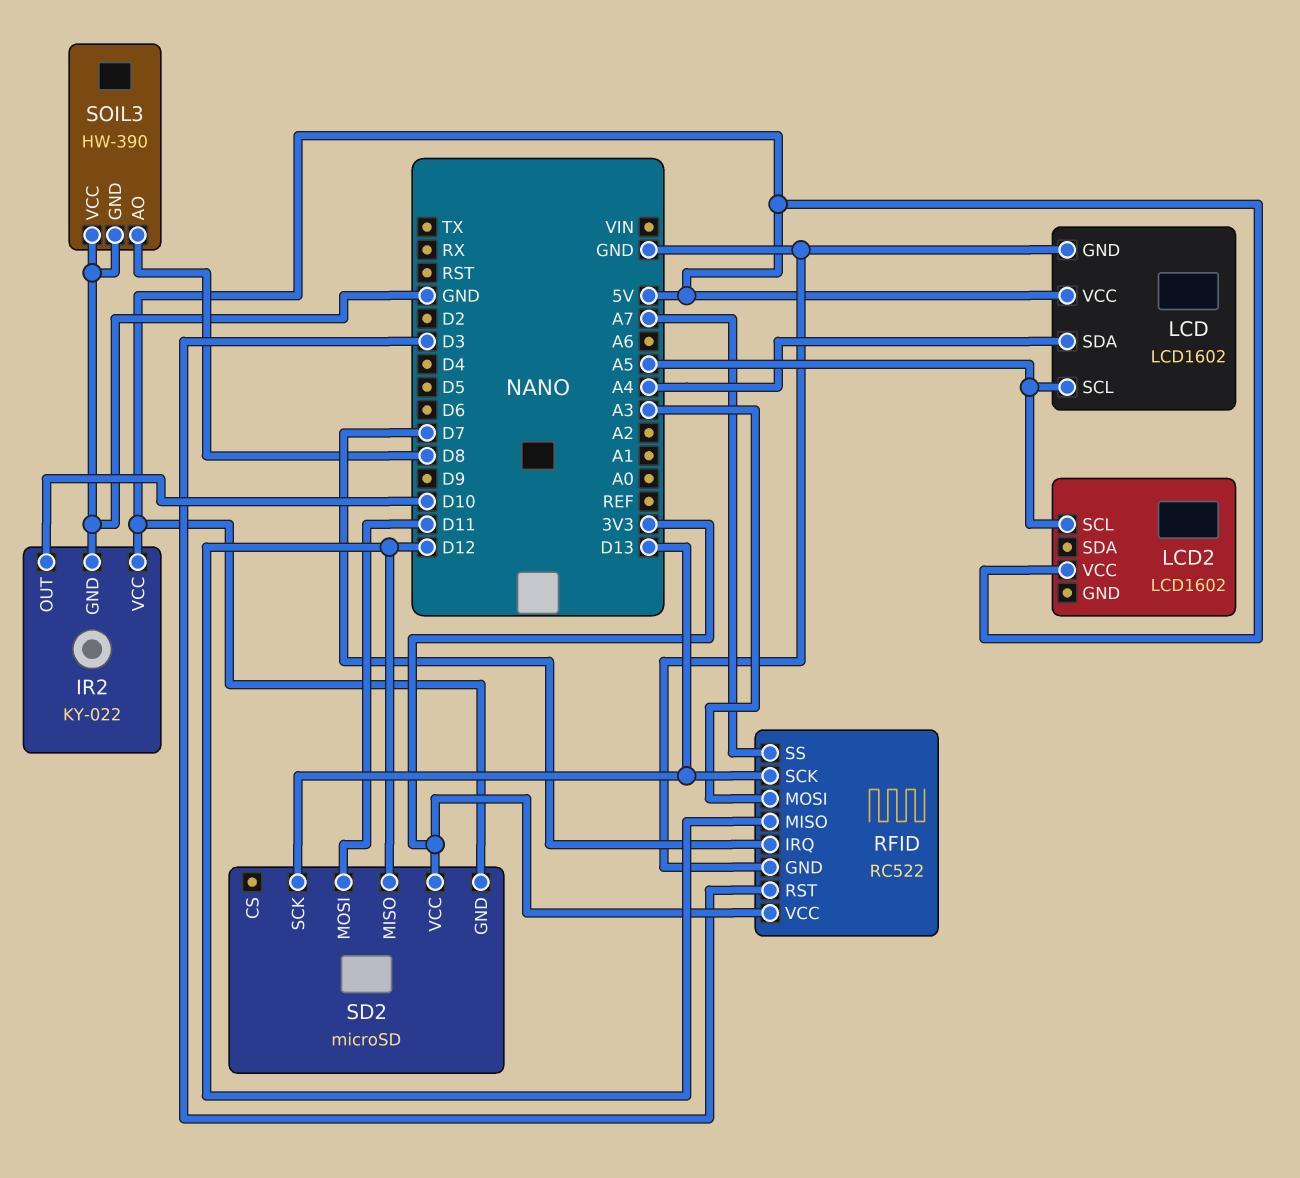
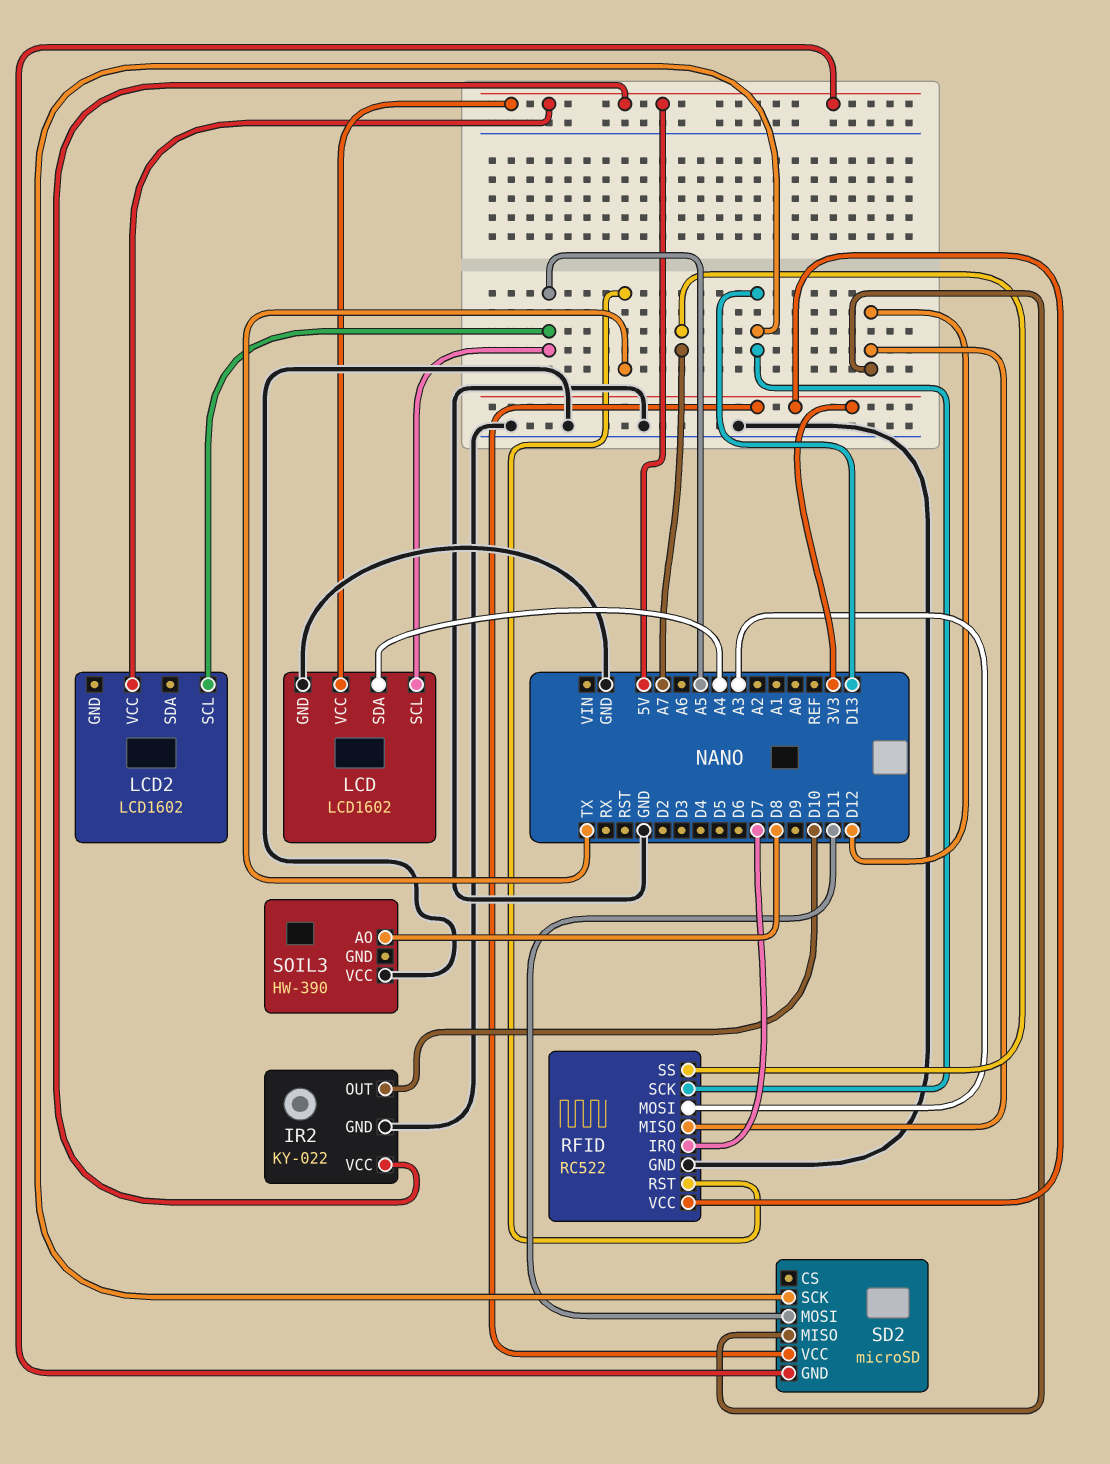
RFID pin RST: D3 -> TX
SOIL3 pin GND: GND -> none

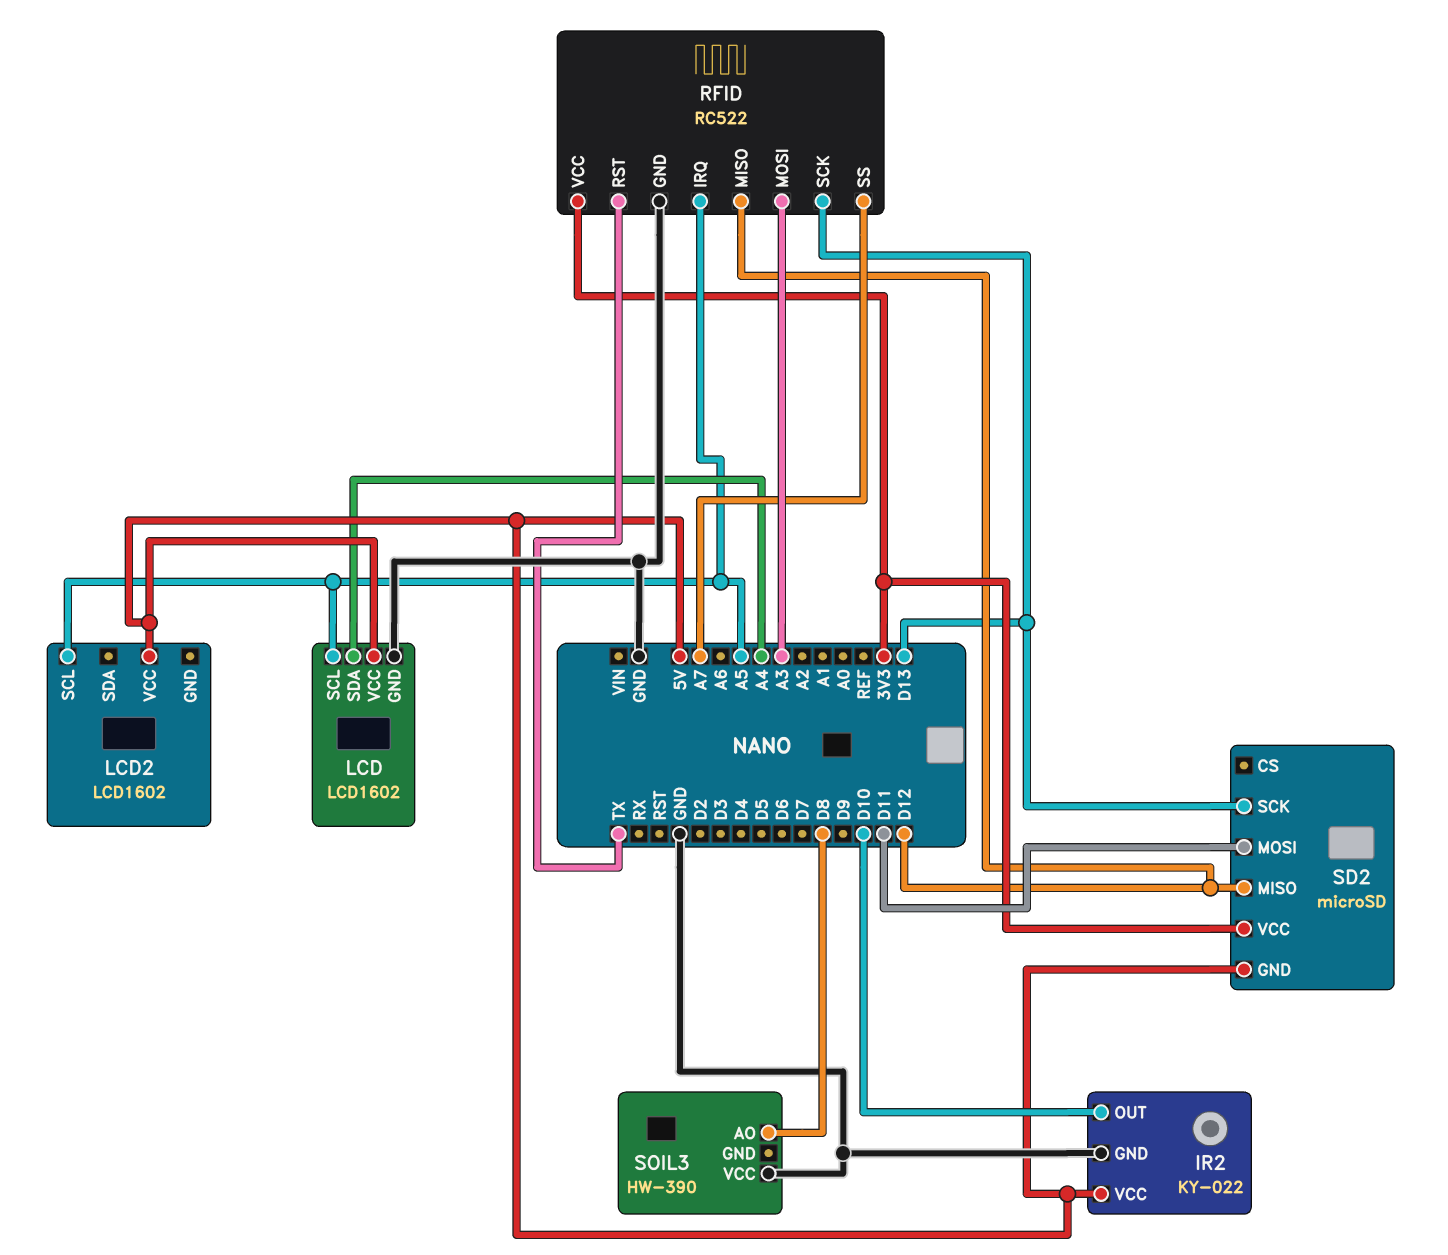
RFID pin IRQ: D7 -> A5

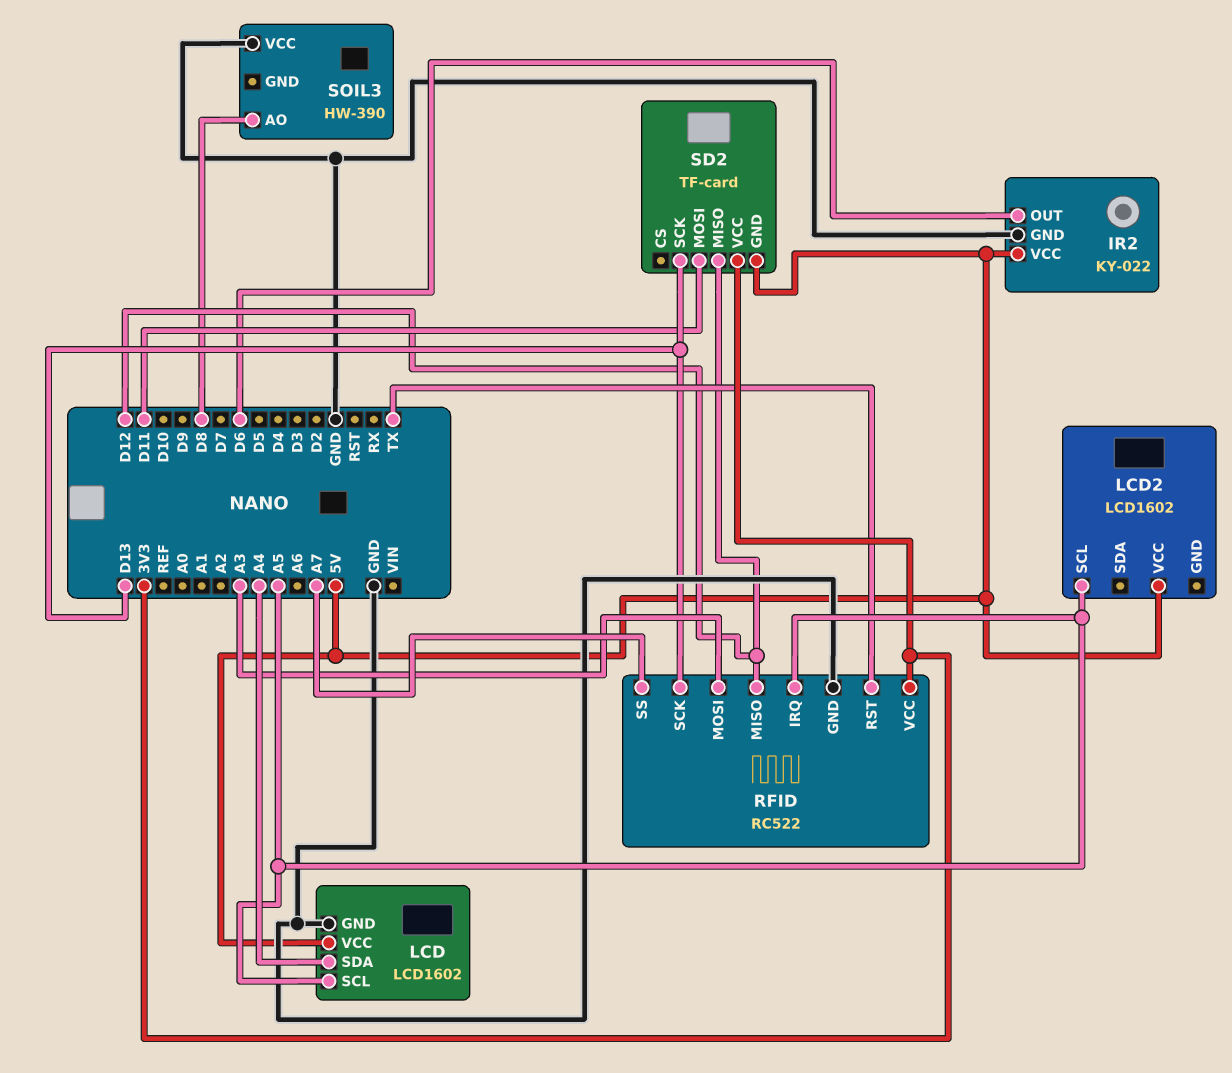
IR2 pin OUT: D10 -> D6
SD2: microSD -> TF-card

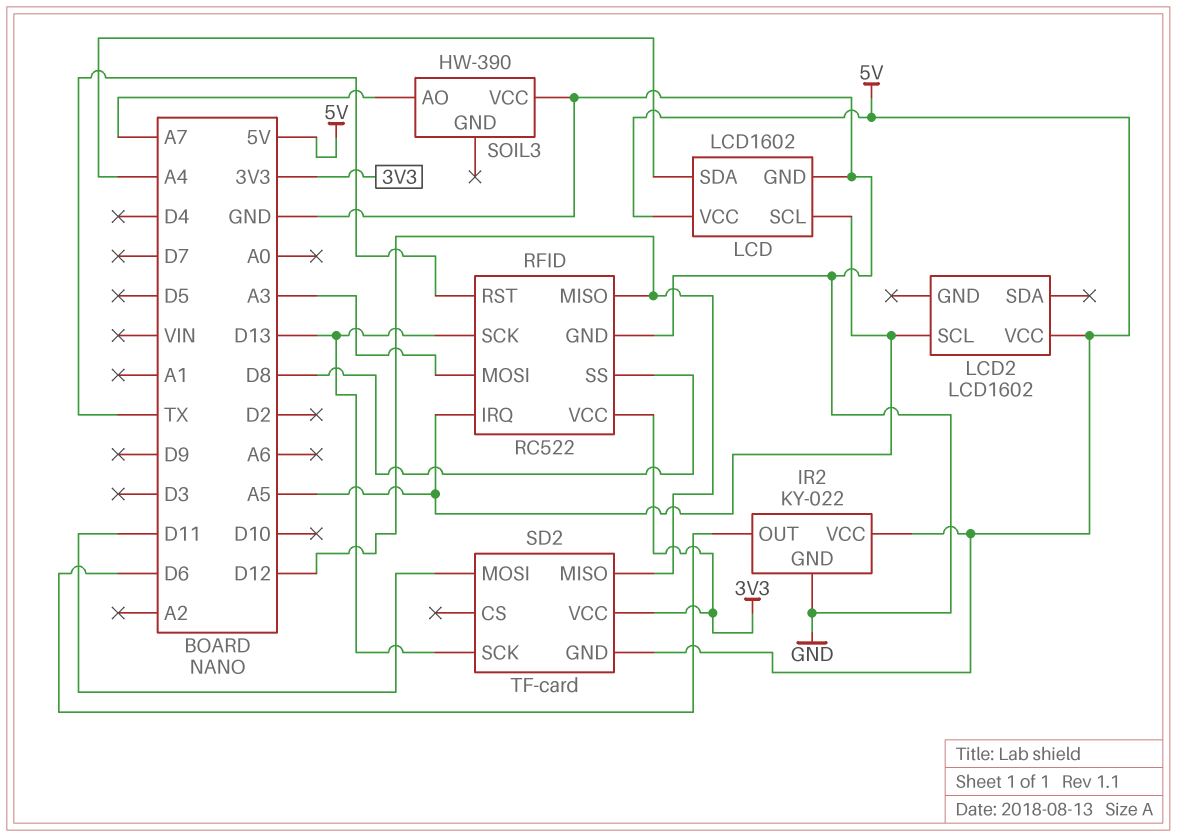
RFID pin SS: A7 -> D8
SOIL3 pin AO: D8 -> A7

